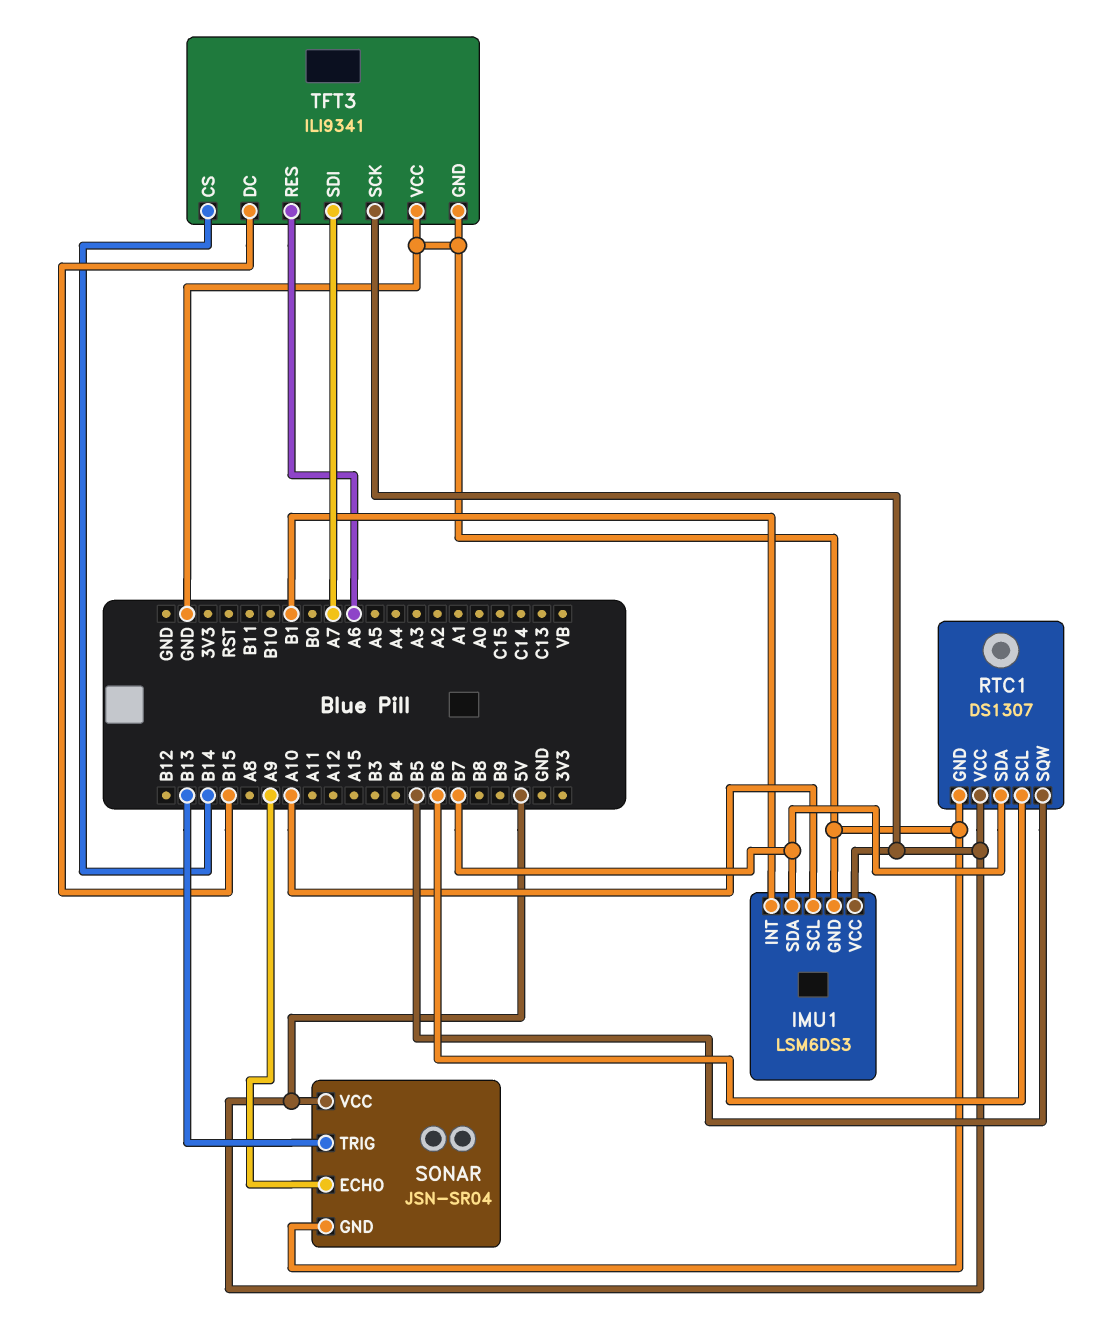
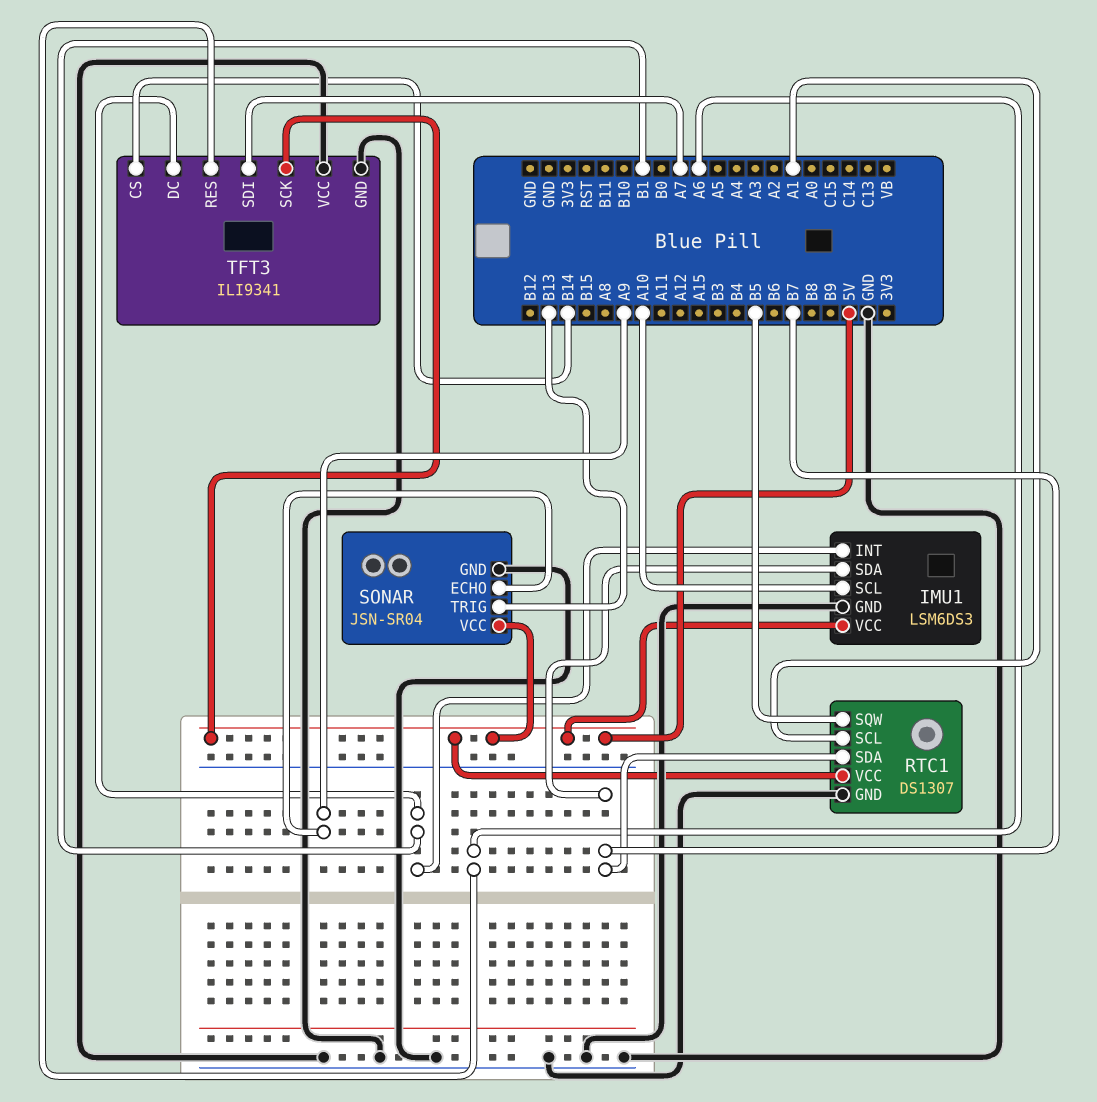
RTC1 pin SCL: B6 -> A1
TFT3 pin DC: B15 -> B1

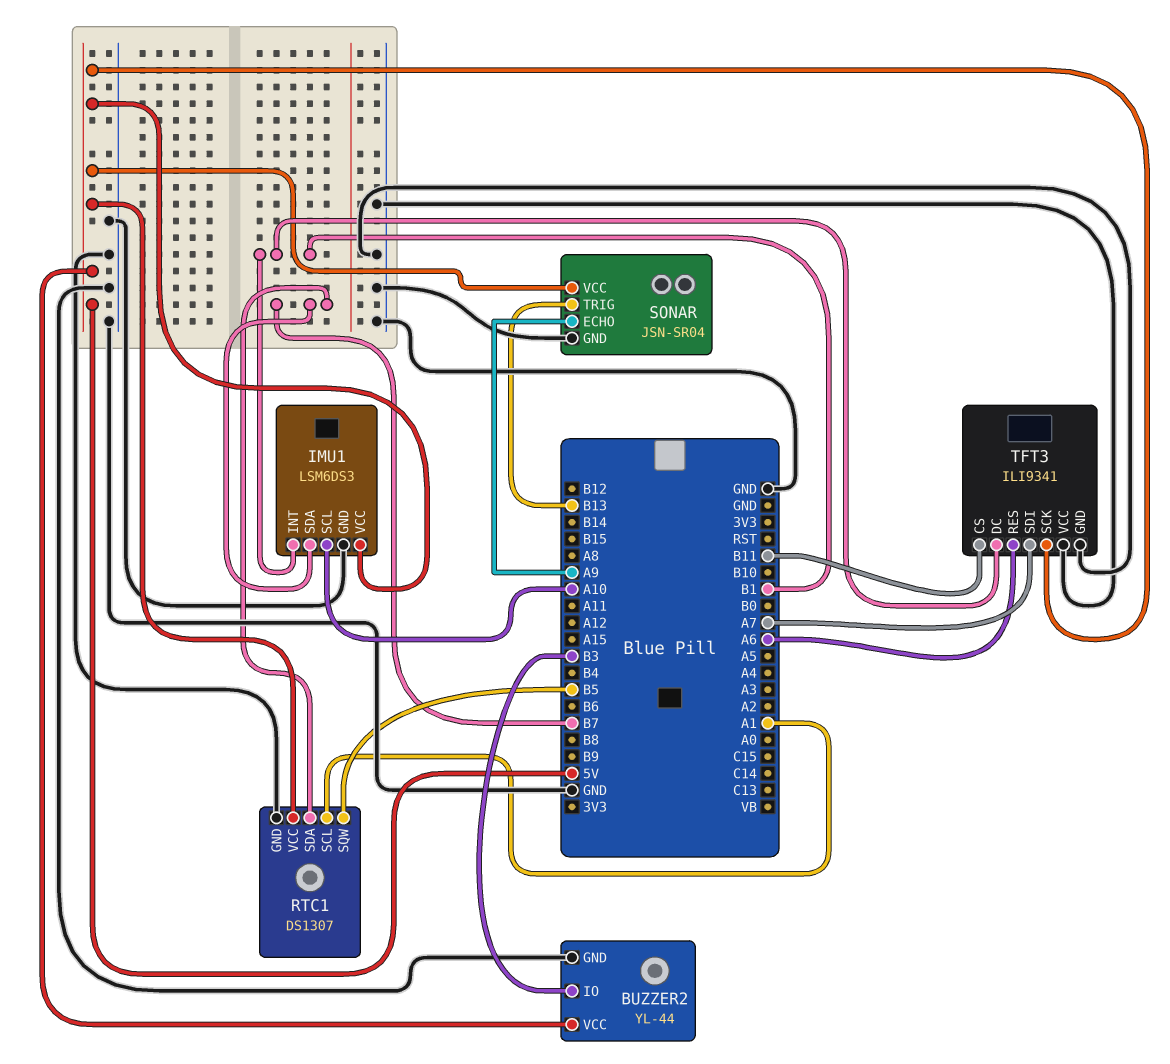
BUZZER2: none -> YL-44
BUZZER2 pin GND: none -> GND
BUZZER2 pin IO: none -> B3
BUZZER2 pin VCC: none -> 5V
TFT3 pin CS: B14 -> B11

